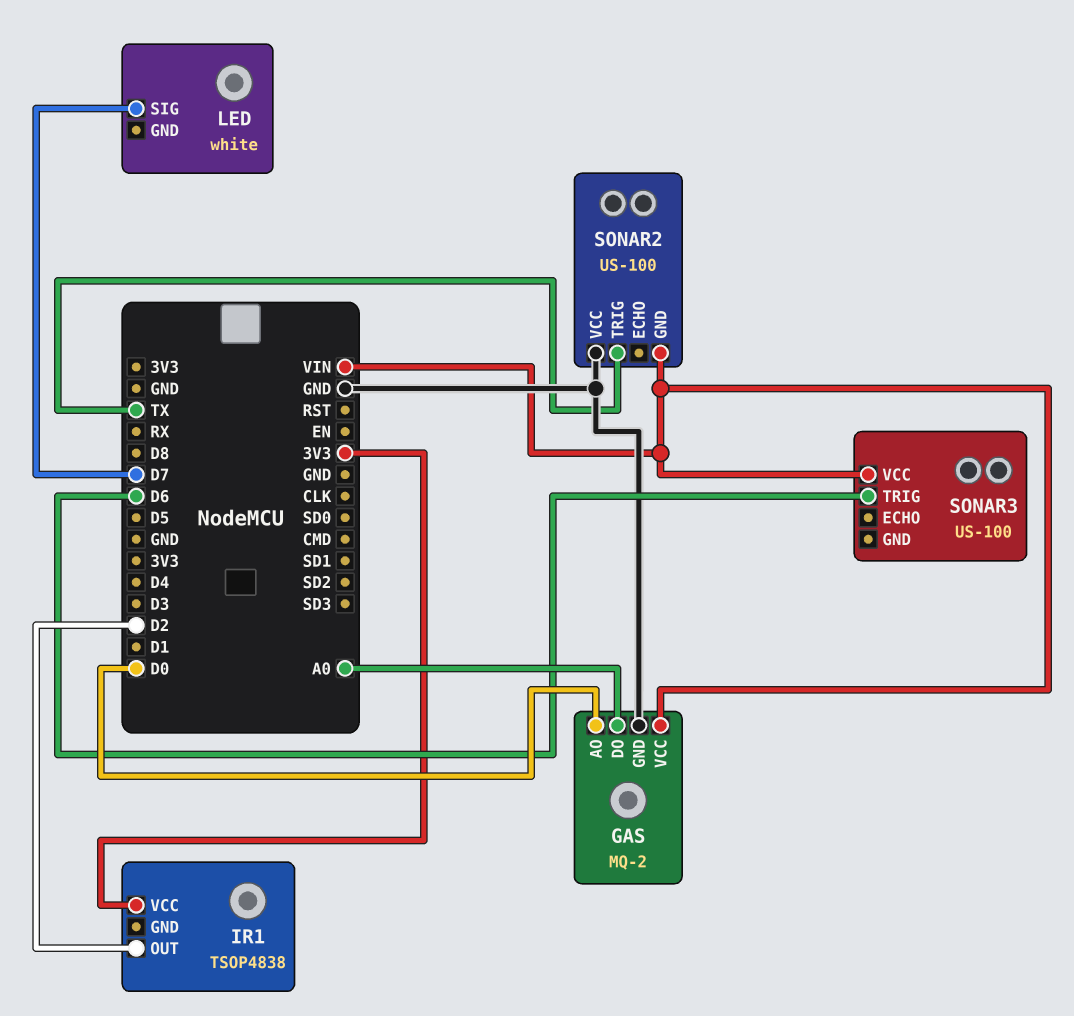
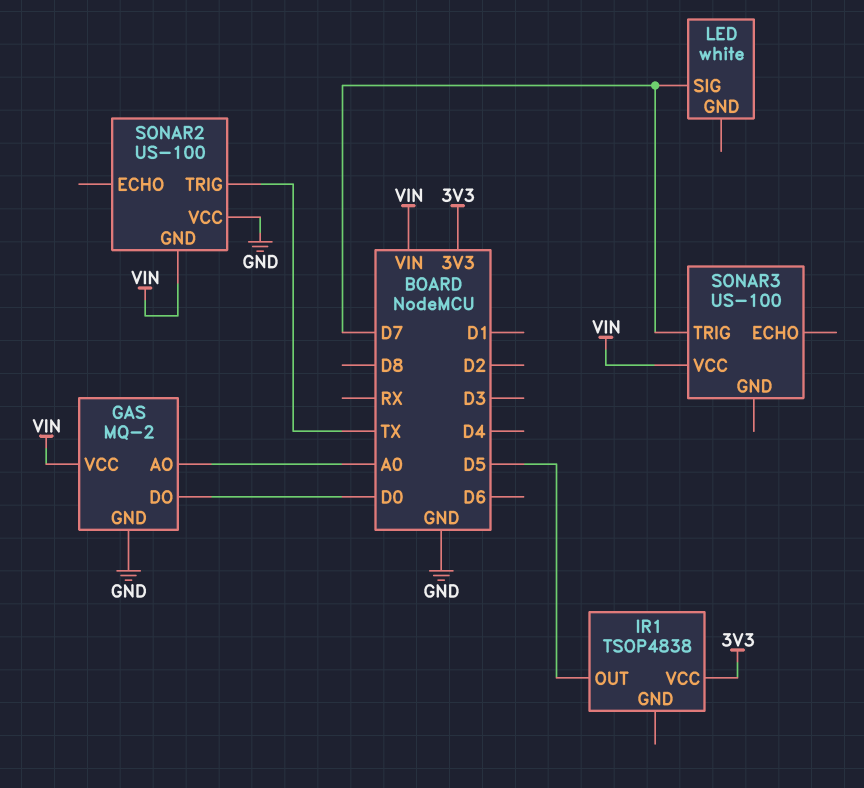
GAS pin AO: D0 -> A0
GAS pin DO: A0 -> D0
IR1 pin OUT: D2 -> D5
SONAR3 pin TRIG: D6 -> D7

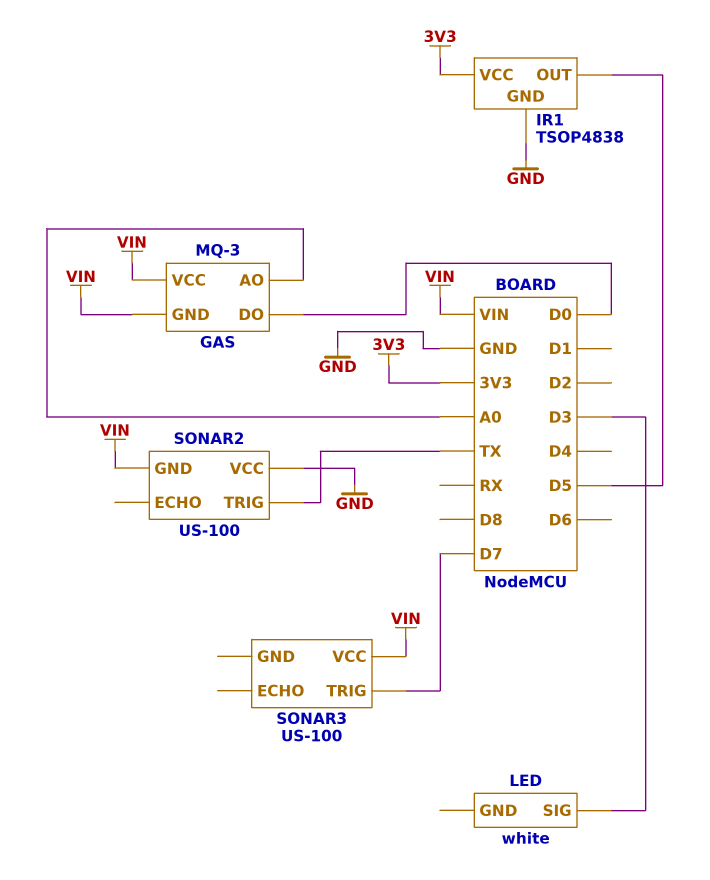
GAS: MQ-2 -> MQ-3
GAS pin GND: GND -> VIN
IR1 pin GND: none -> GND
LED pin SIG: D7 -> D3

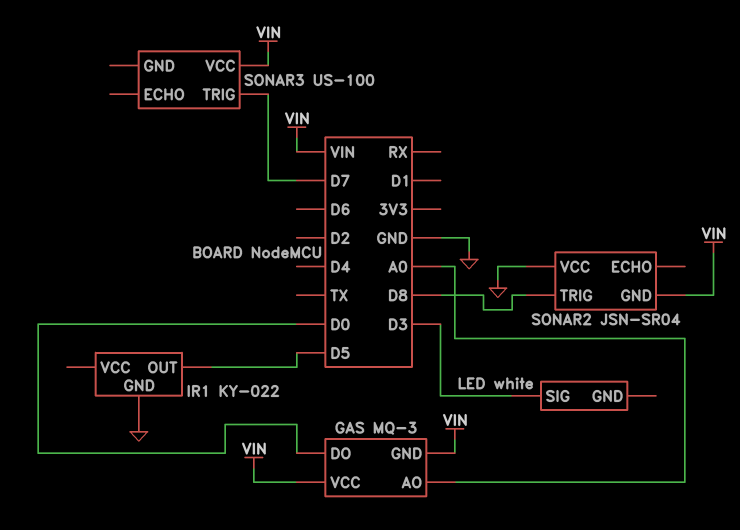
IR1: TSOP4838 -> KY-022
IR1 pin VCC: 3V3 -> none
SONAR2: US-100 -> JSN-SR04
SONAR2 pin TRIG: TX -> D8

